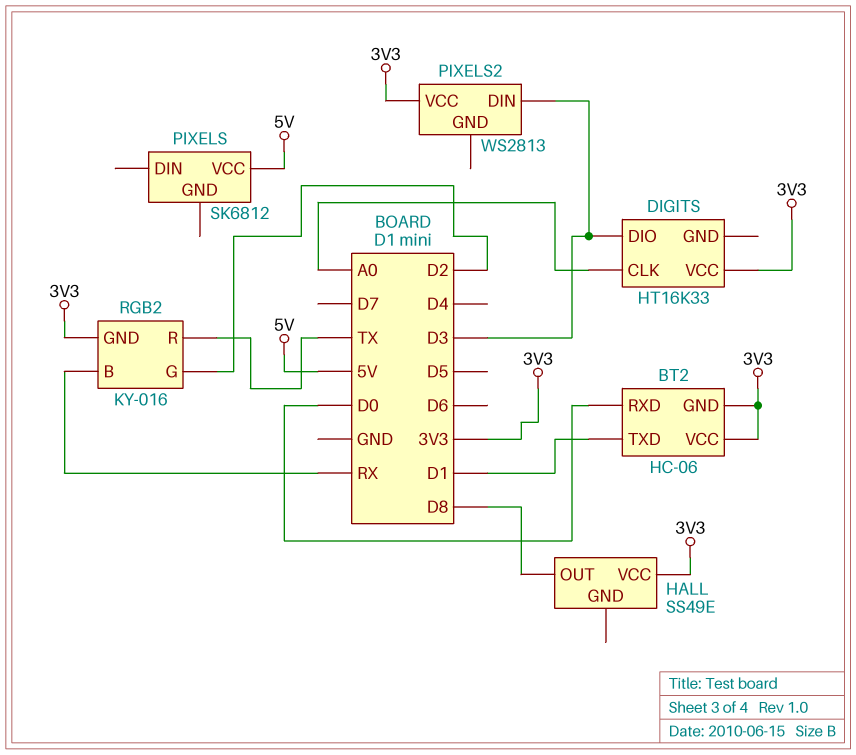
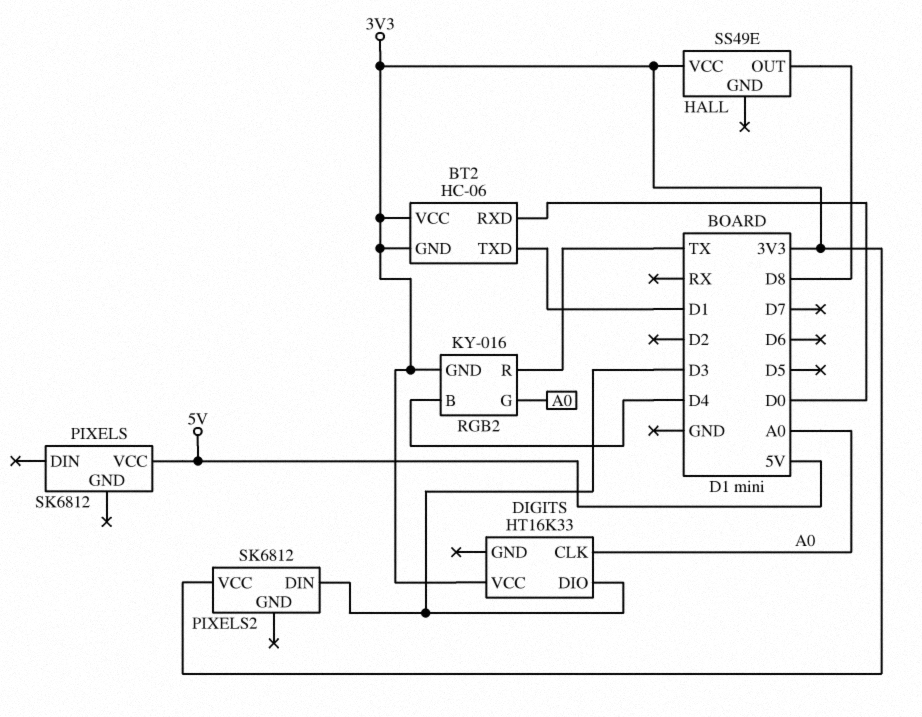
PIXELS2: WS2813 -> SK6812
RGB2 pin B: RX -> D4
RGB2 pin G: D2 -> A0

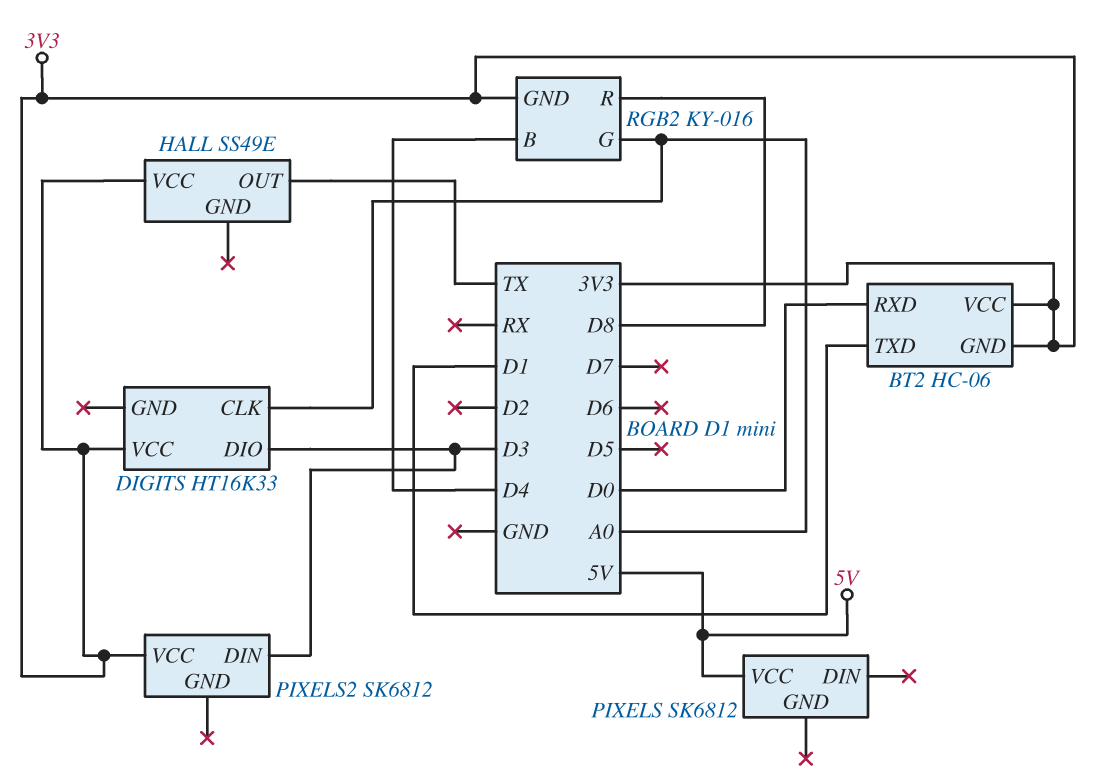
HALL pin OUT: D8 -> TX
RGB2 pin R: TX -> D8

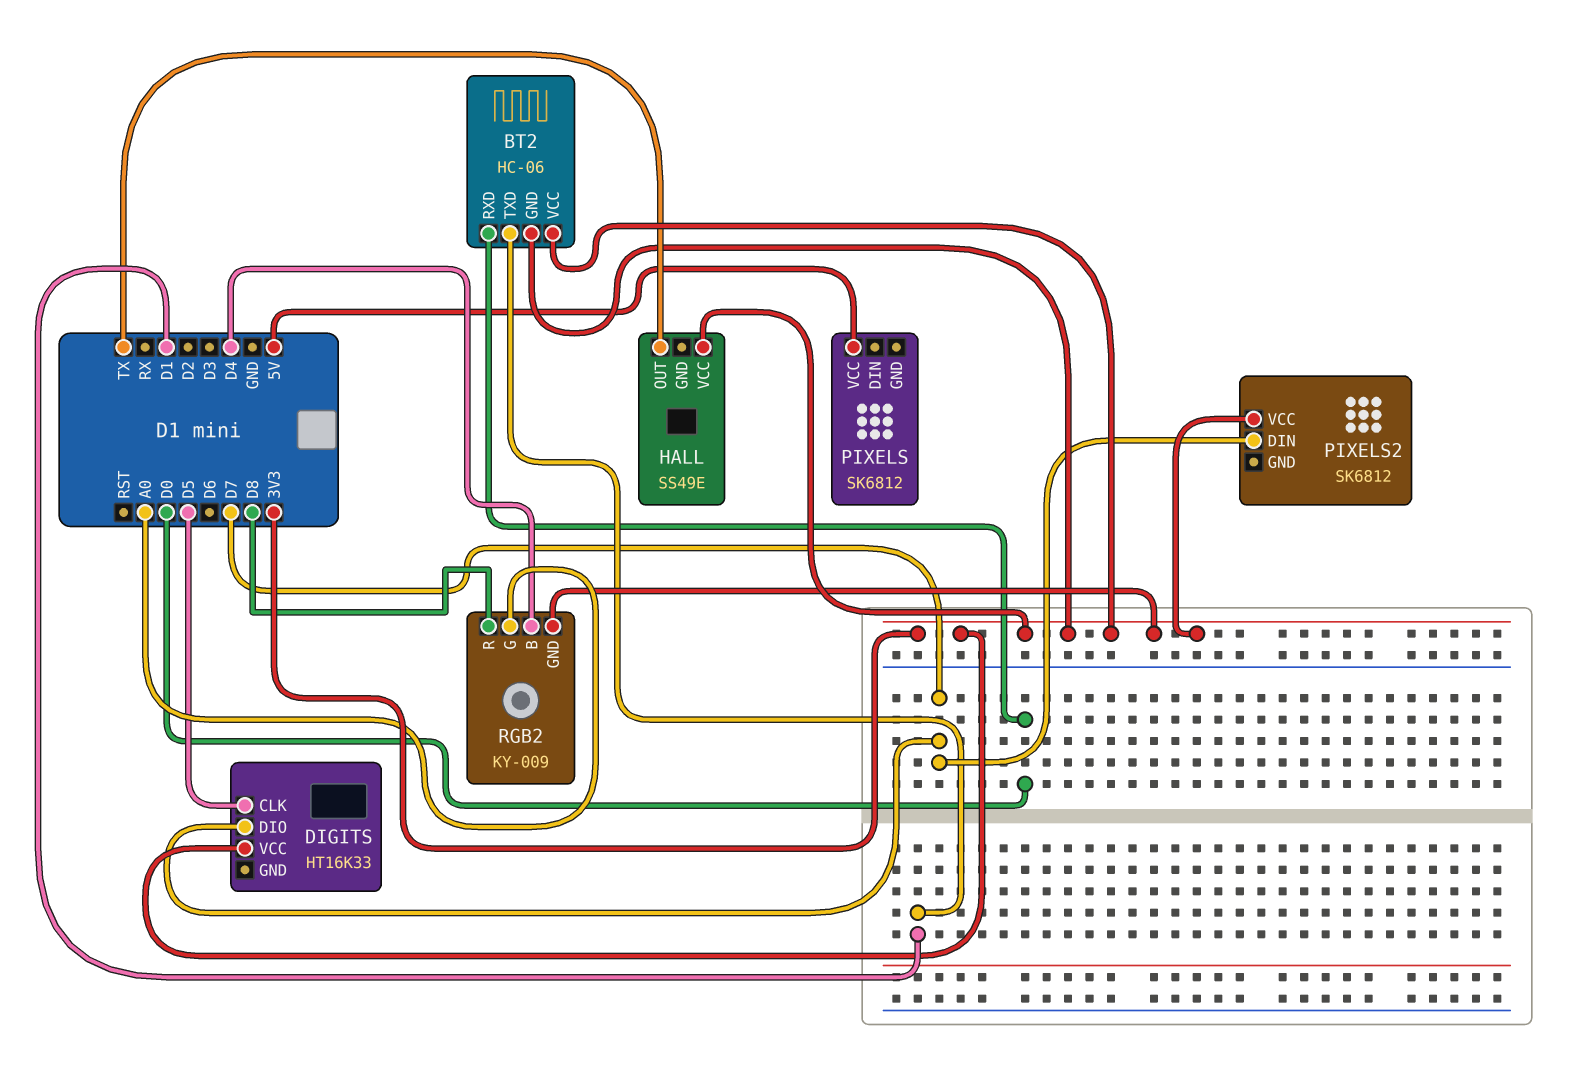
DIGITS pin CLK: A0 -> D5
DIGITS pin DIO: D3 -> D7
PIXELS2 pin DIN: D3 -> D7
RGB2: KY-016 -> KY-009

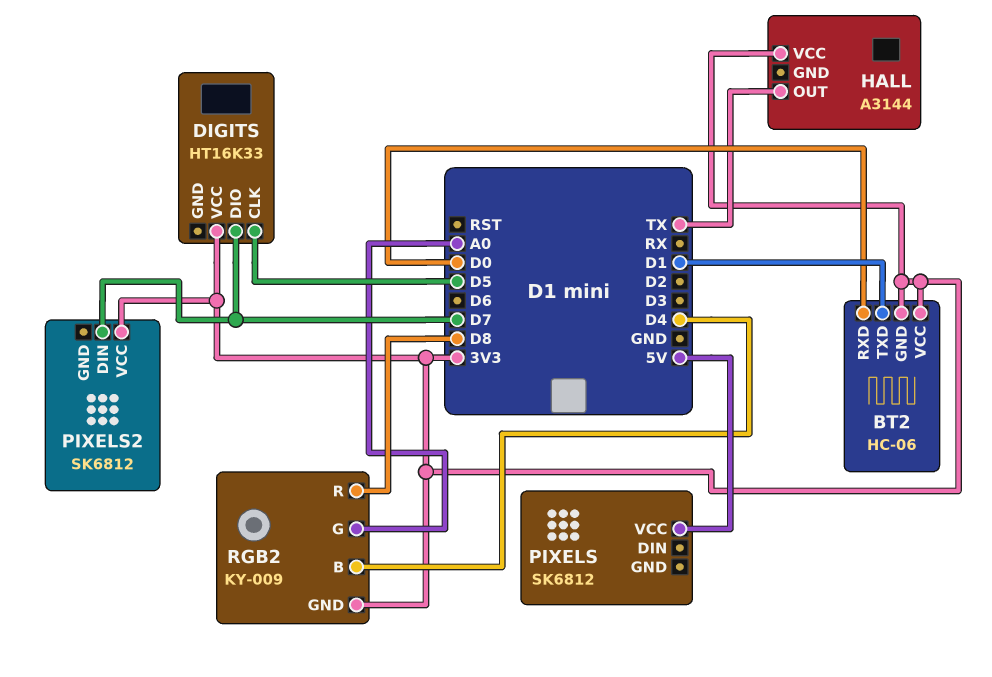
HALL: SS49E -> A3144

